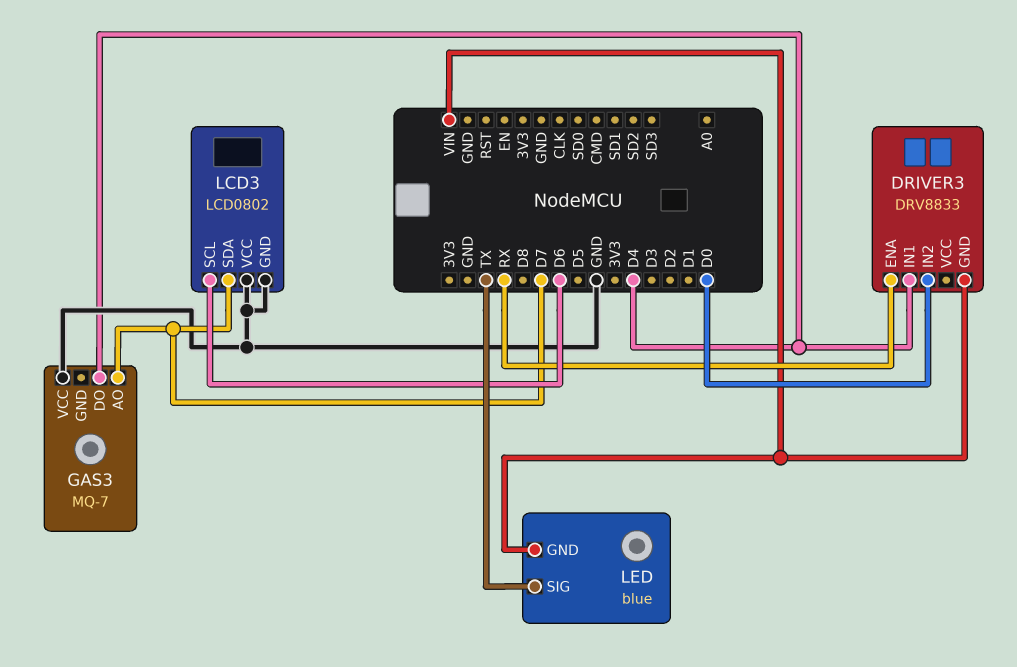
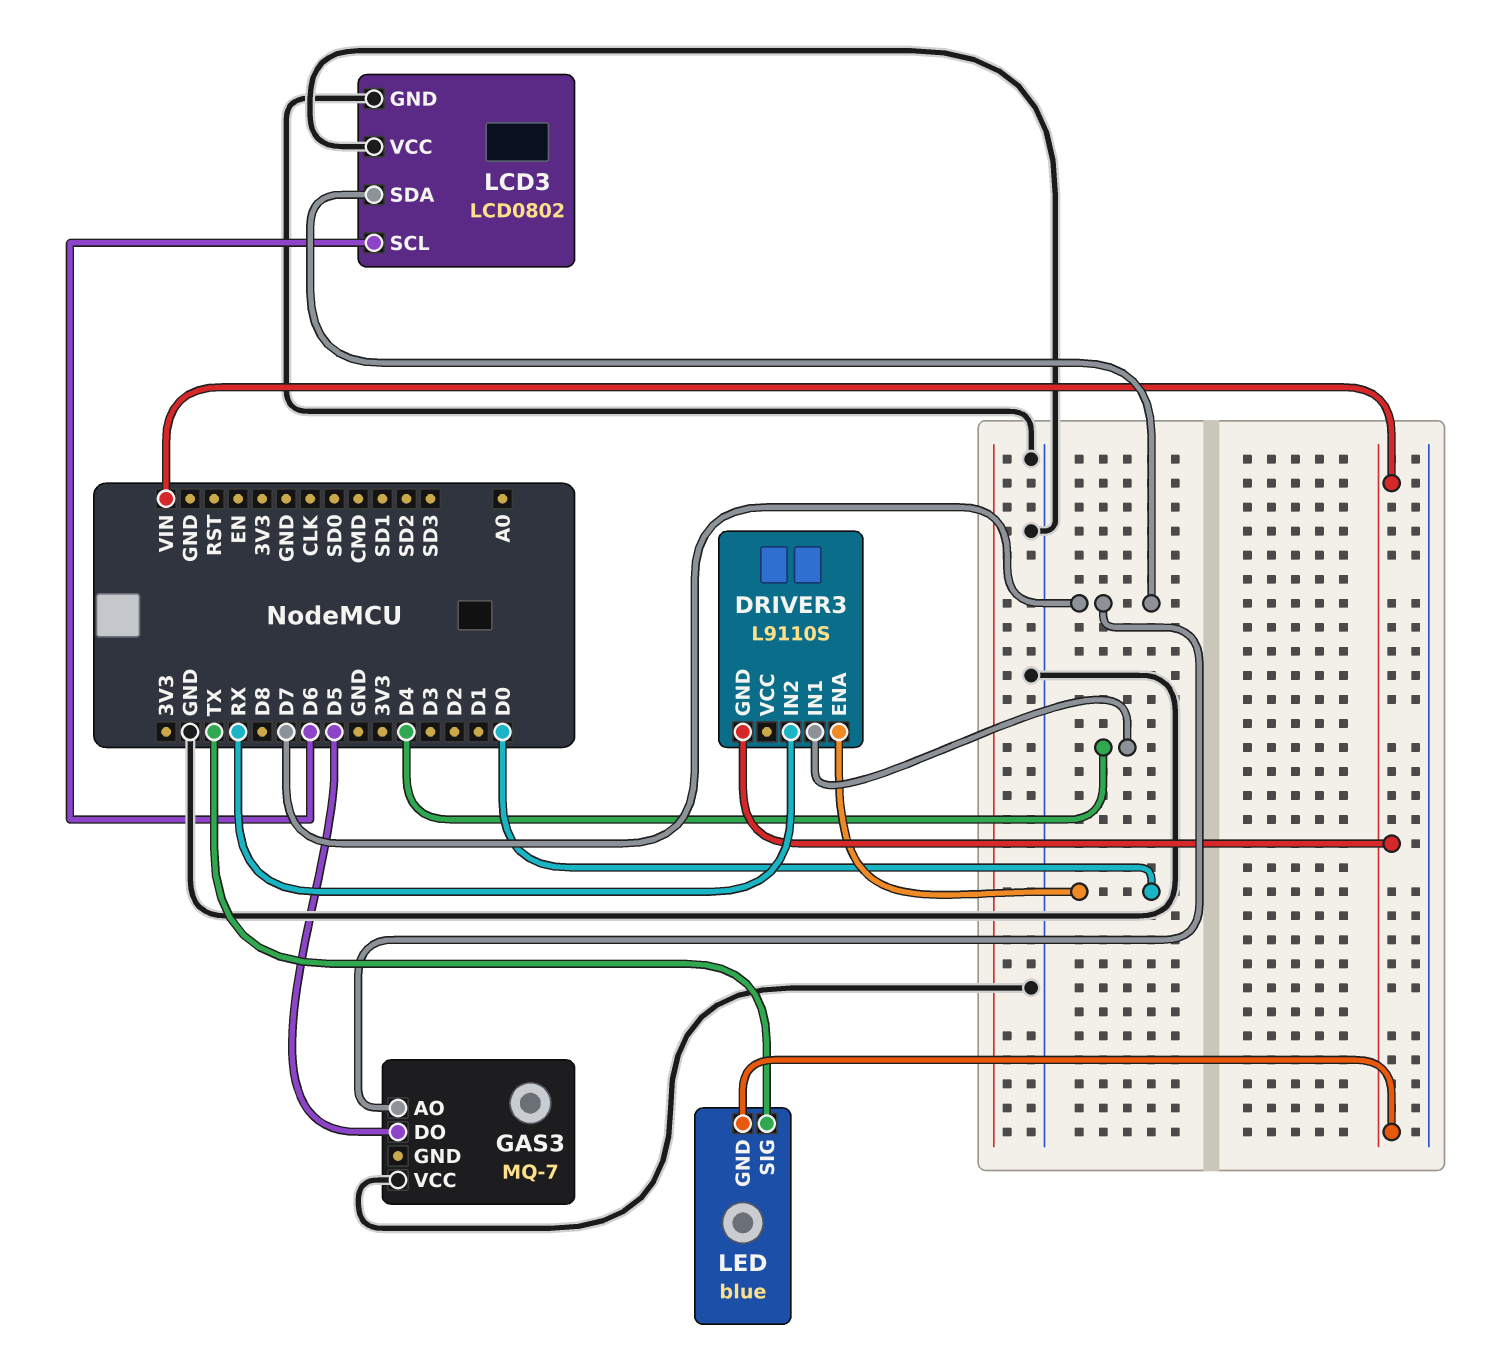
DRIVER3: DRV8833 -> L9110S
DRIVER3 pin ENA: RX -> D0
DRIVER3 pin IN2: D0 -> RX
GAS3 pin DO: D4 -> D5

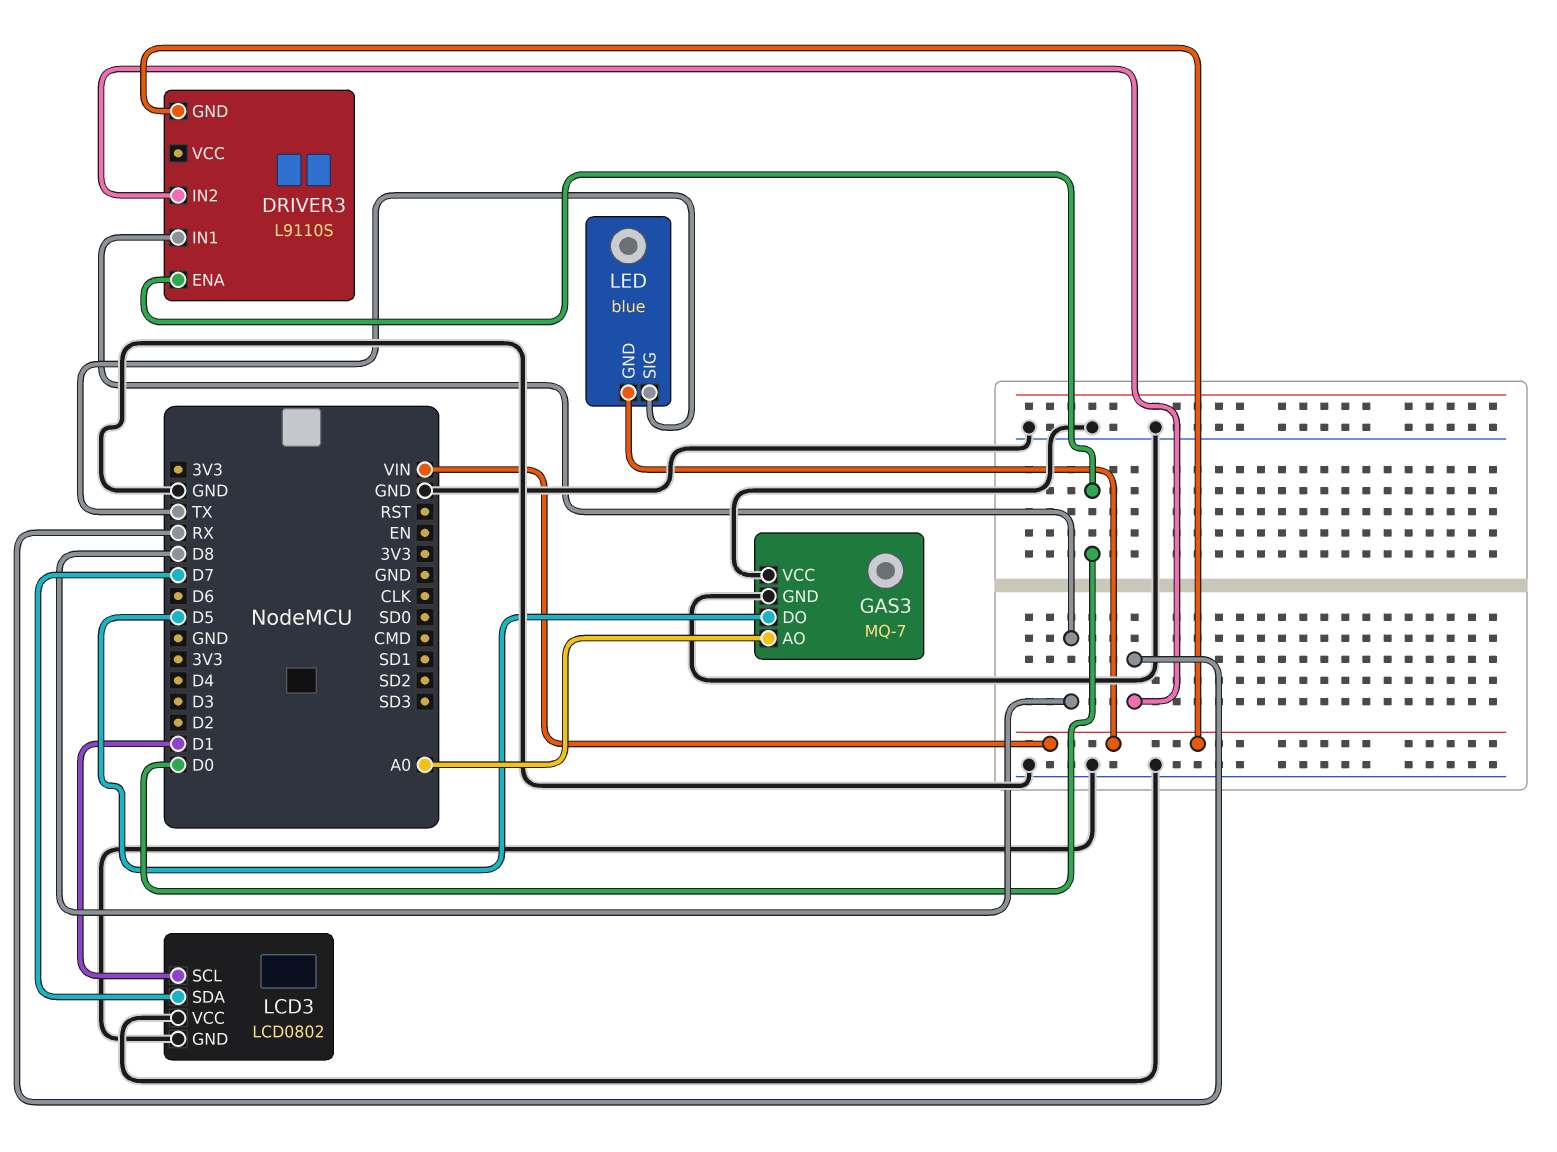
DRIVER3 pin IN1: D4 -> D8
GAS3 pin AO: D7 -> A0
GAS3 pin GND: none -> GND
LCD3 pin SCL: D6 -> D1

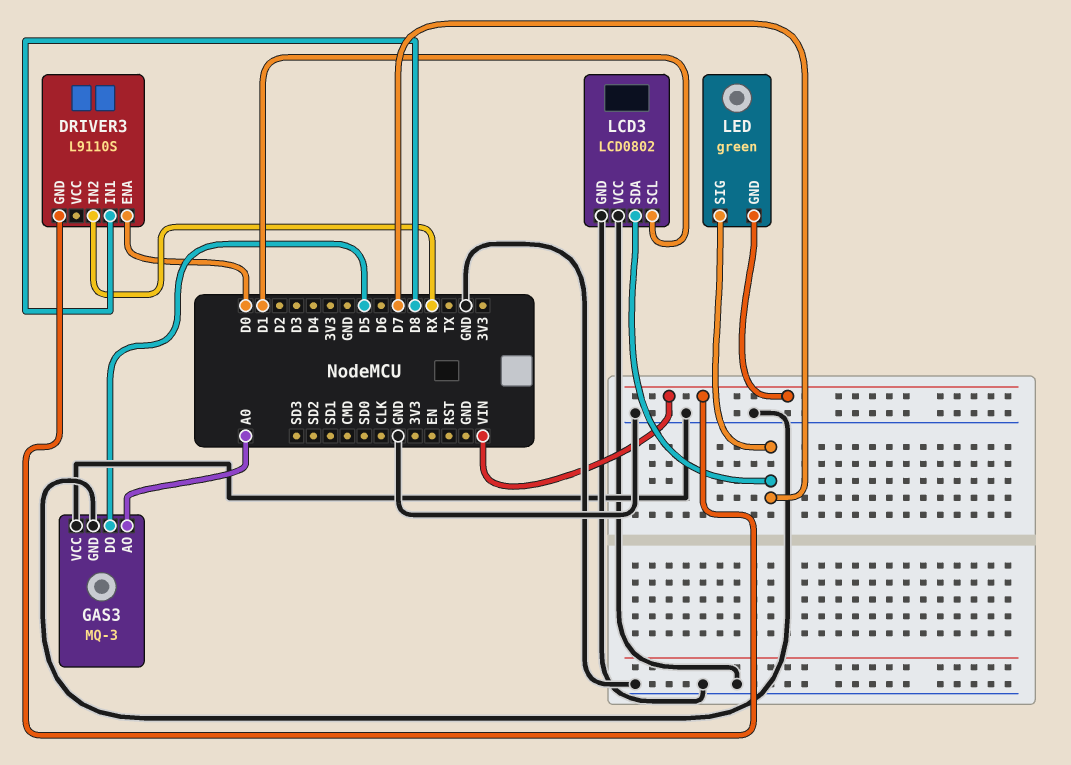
GAS3: MQ-7 -> MQ-3
LED: blue -> green
LED pin SIG: TX -> D7

